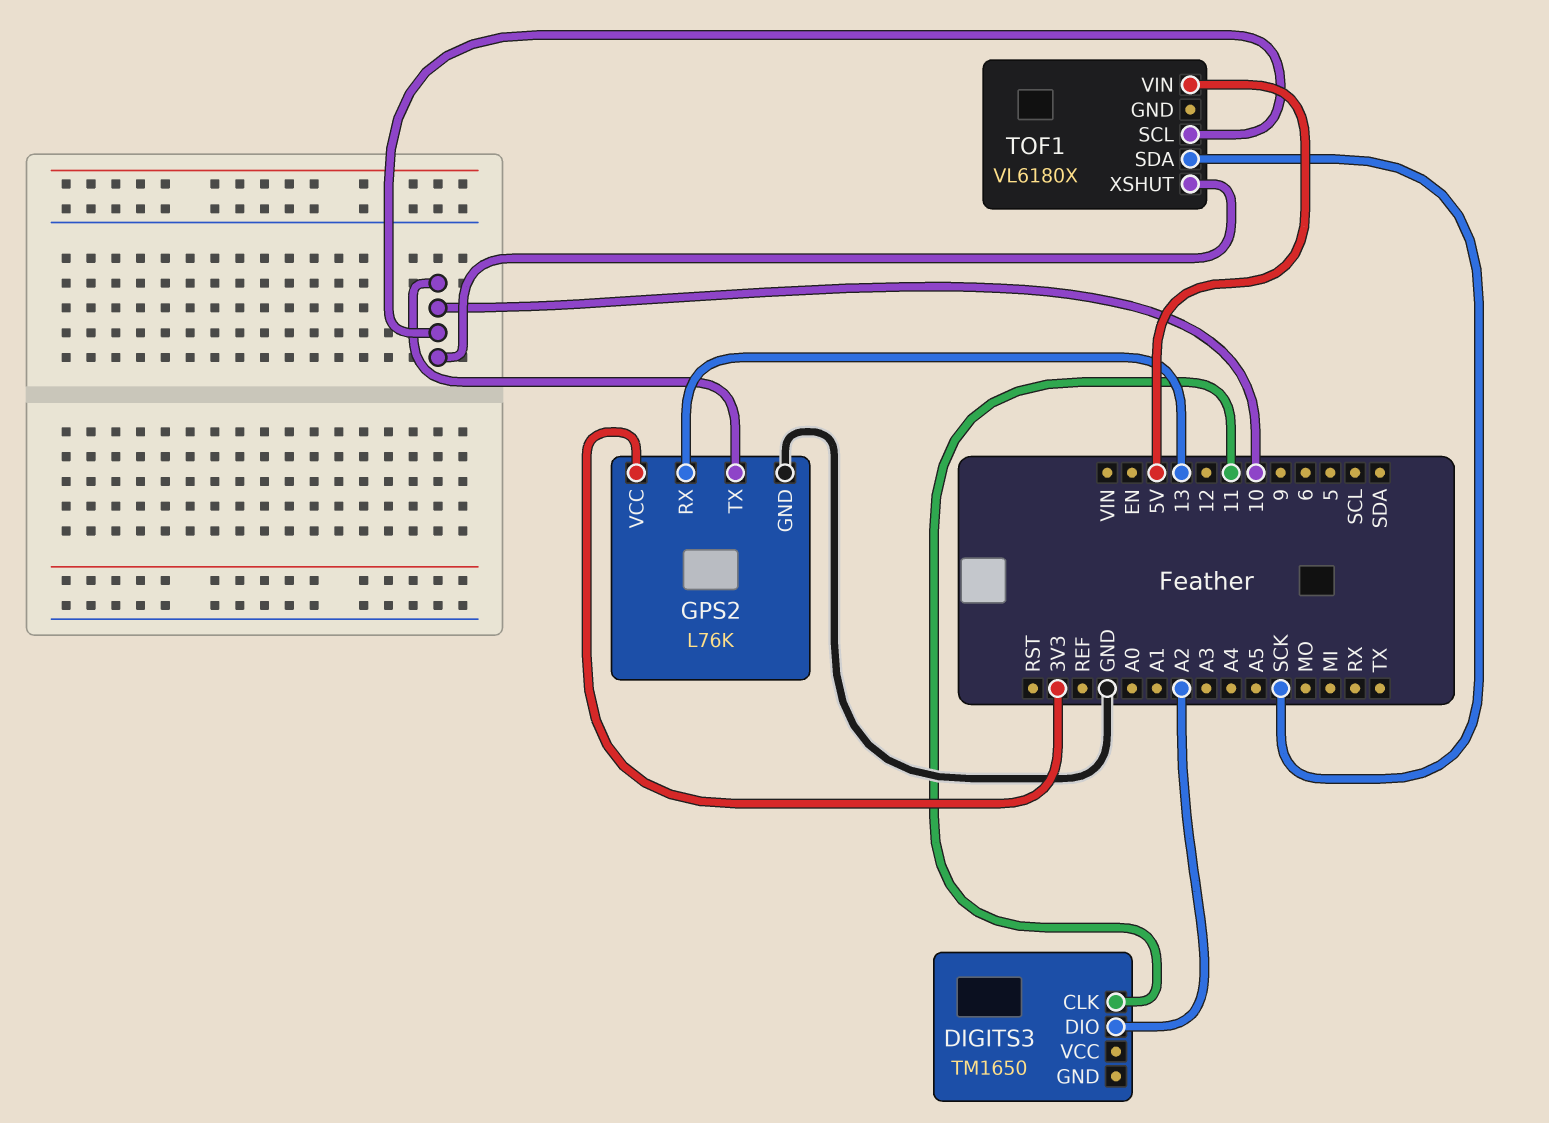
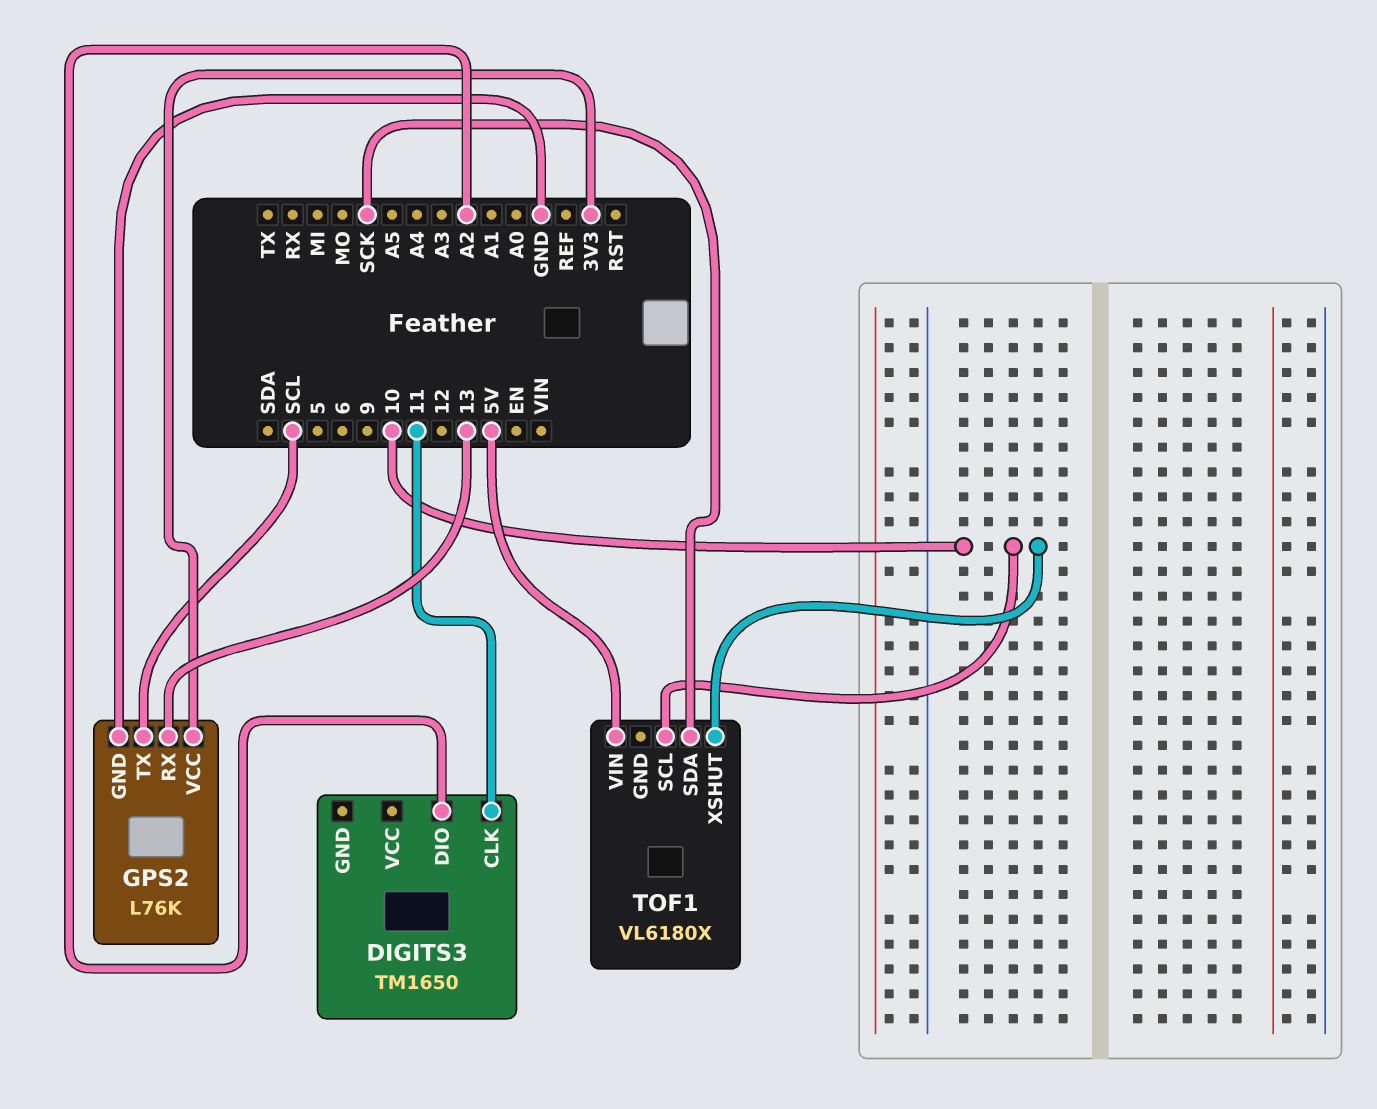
GPS2 pin TX: 10 -> SCL

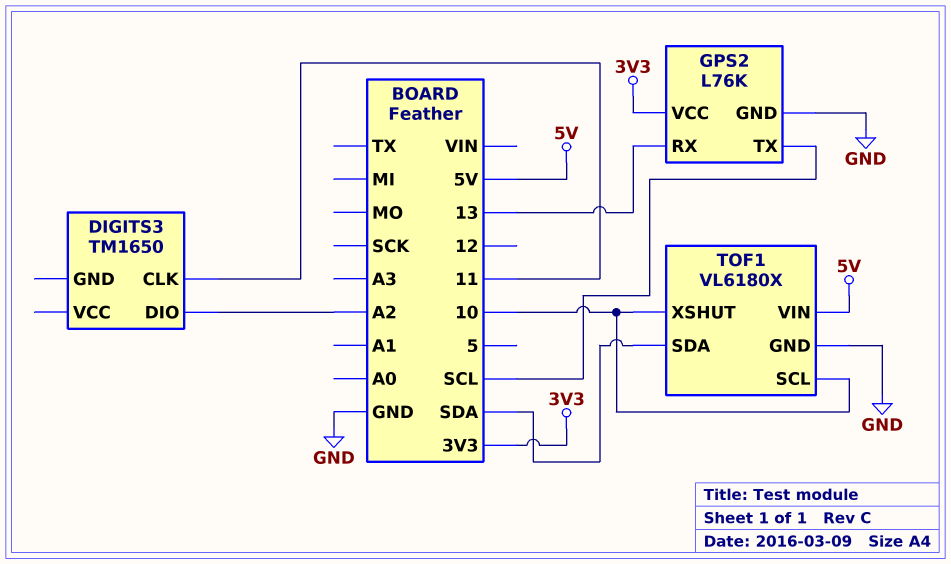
TOF1 pin GND: none -> GND
TOF1 pin SDA: SCK -> SDA

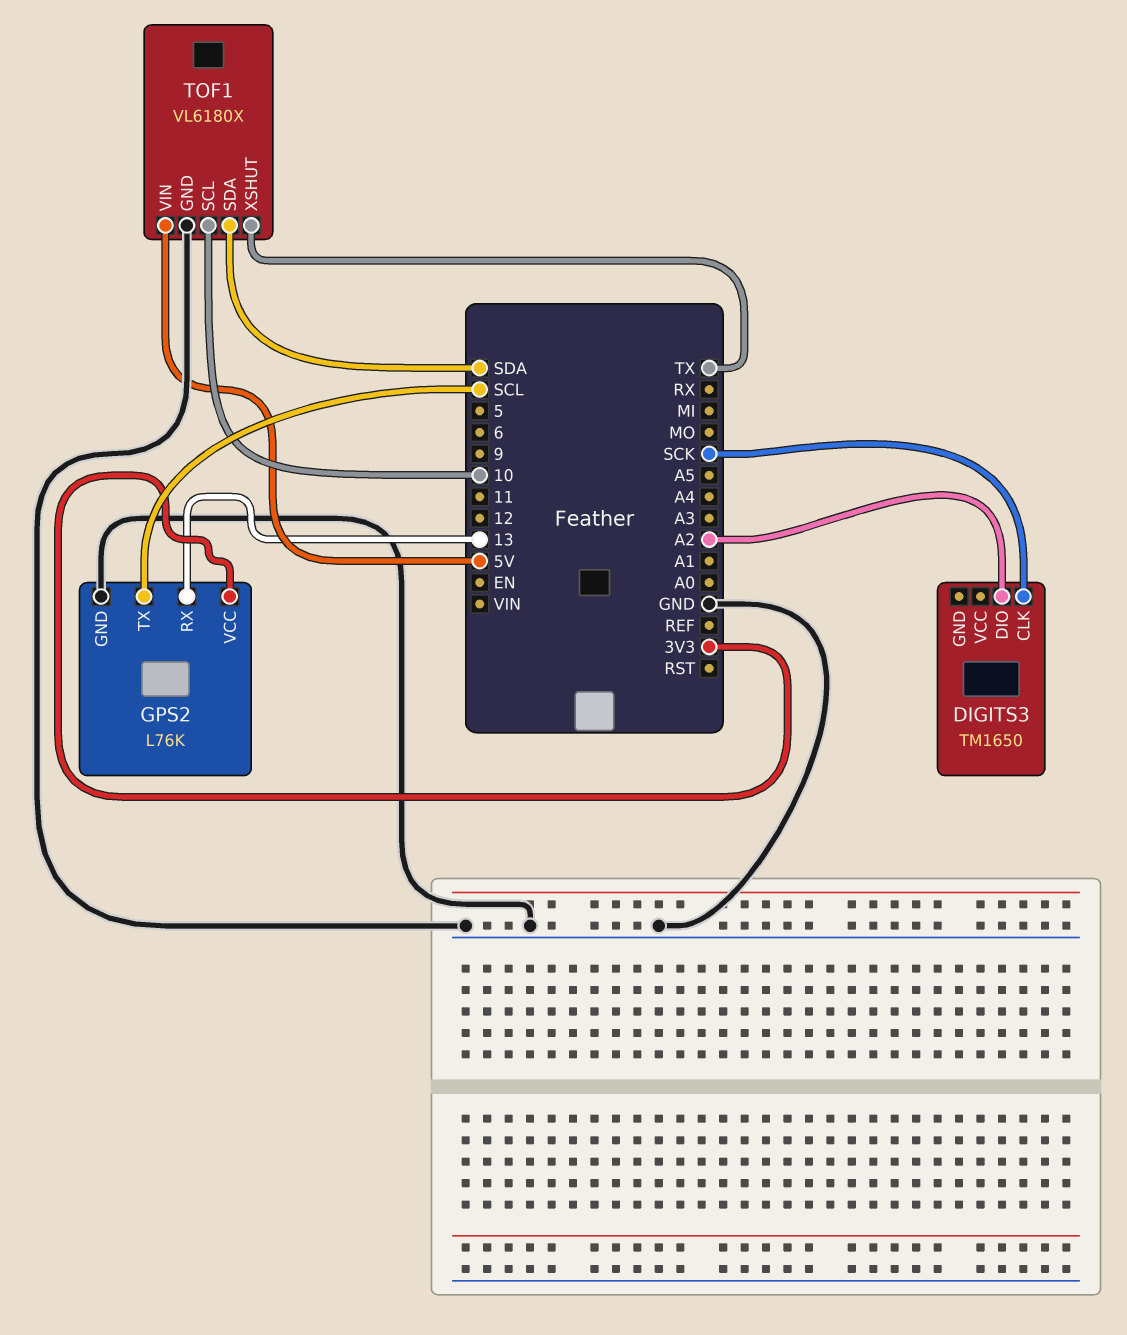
DIGITS3 pin CLK: 11 -> SCK
TOF1 pin XSHUT: 10 -> TX

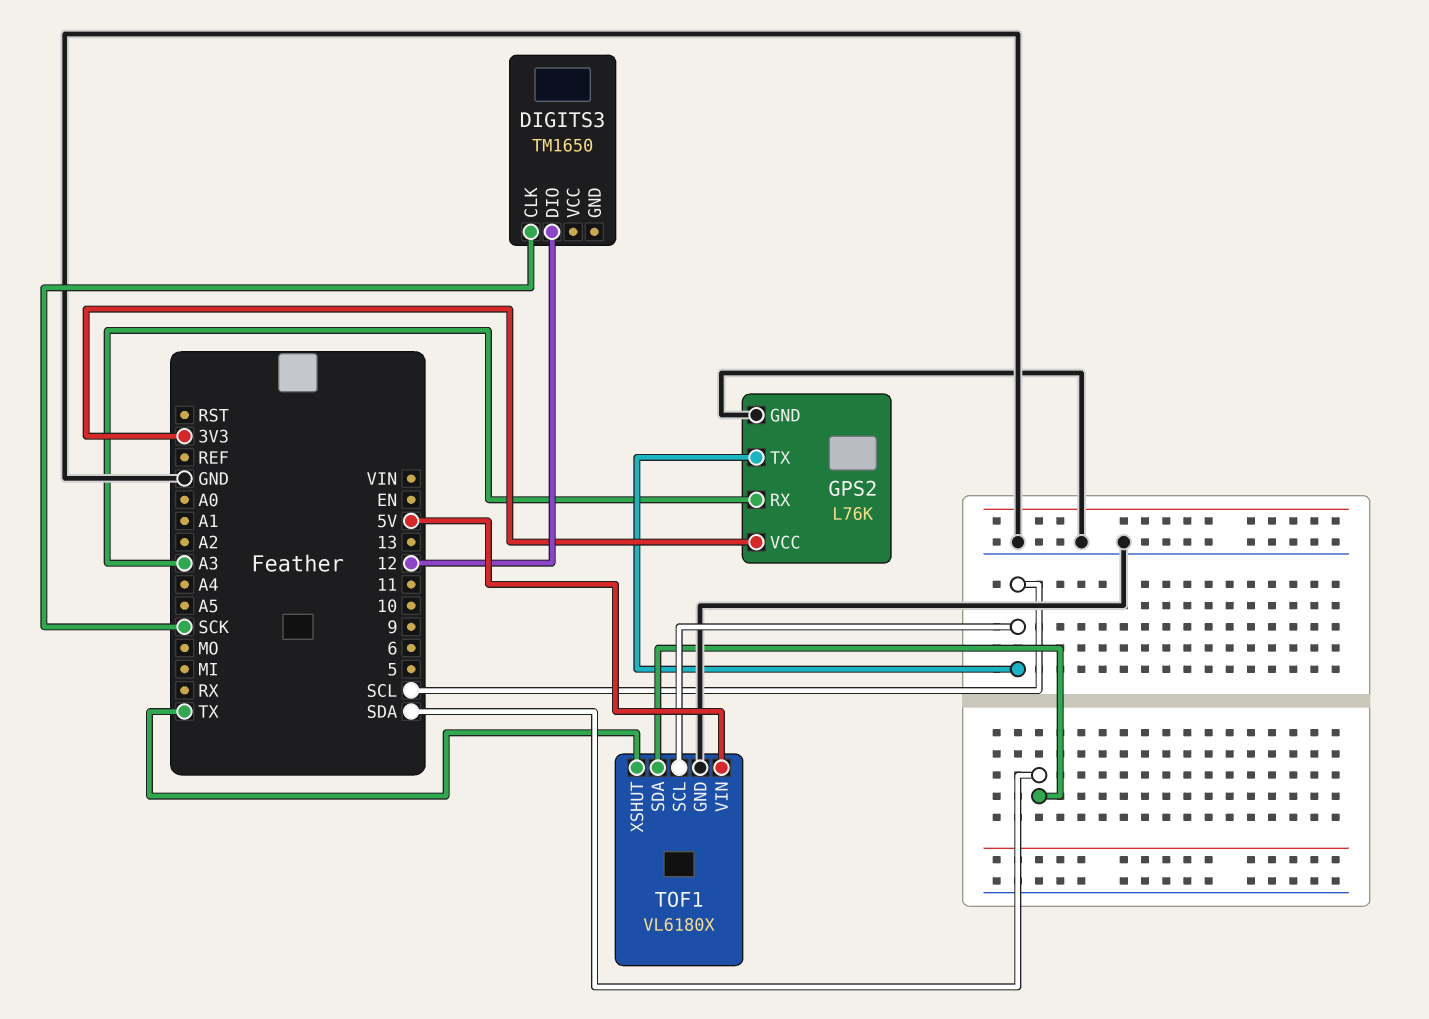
DIGITS3 pin DIO: A2 -> 12
GPS2 pin RX: 13 -> A3
TOF1 pin SCL: 10 -> SCL

